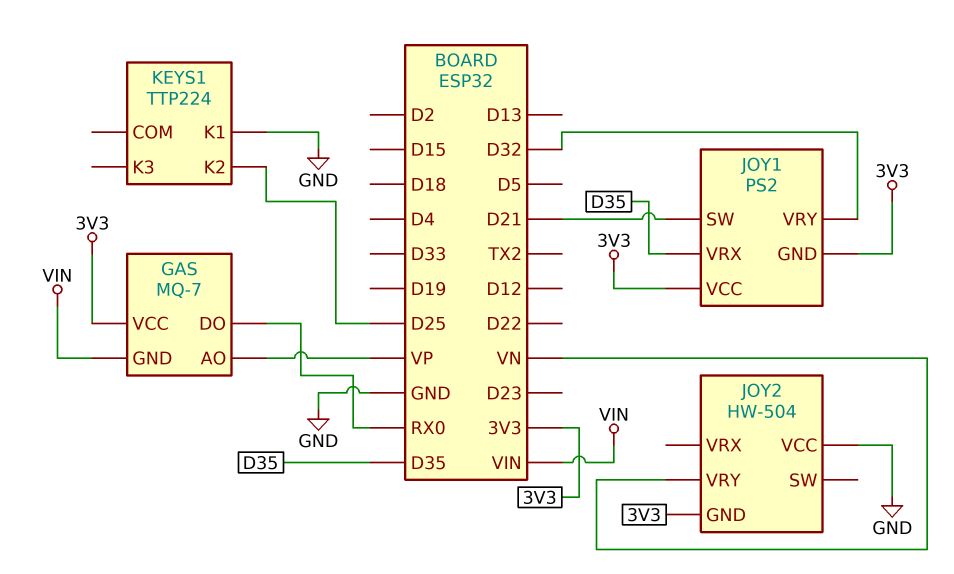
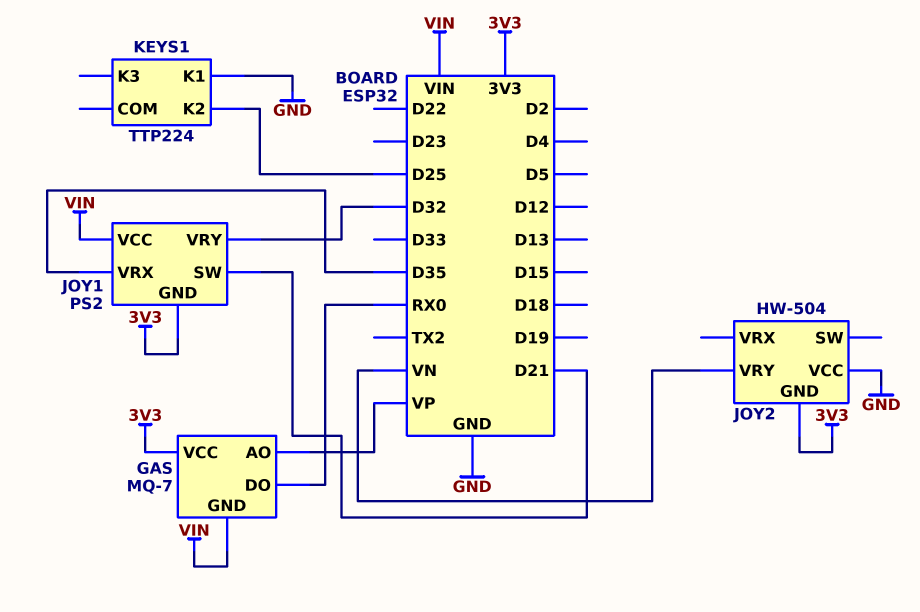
JOY1 pin VCC: 3V3 -> VIN

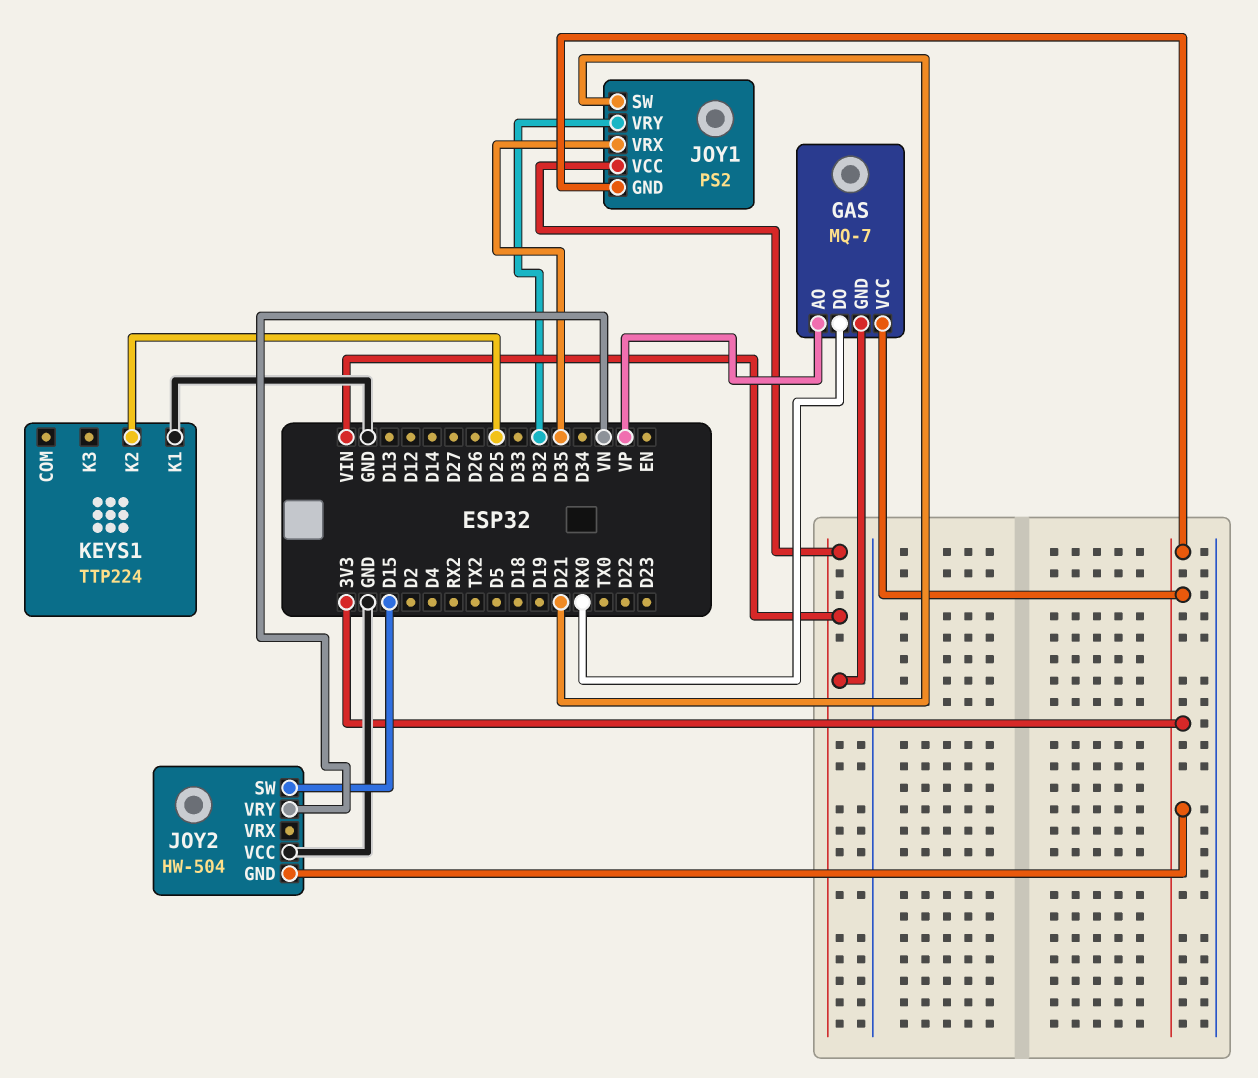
JOY2 pin SW: none -> D15

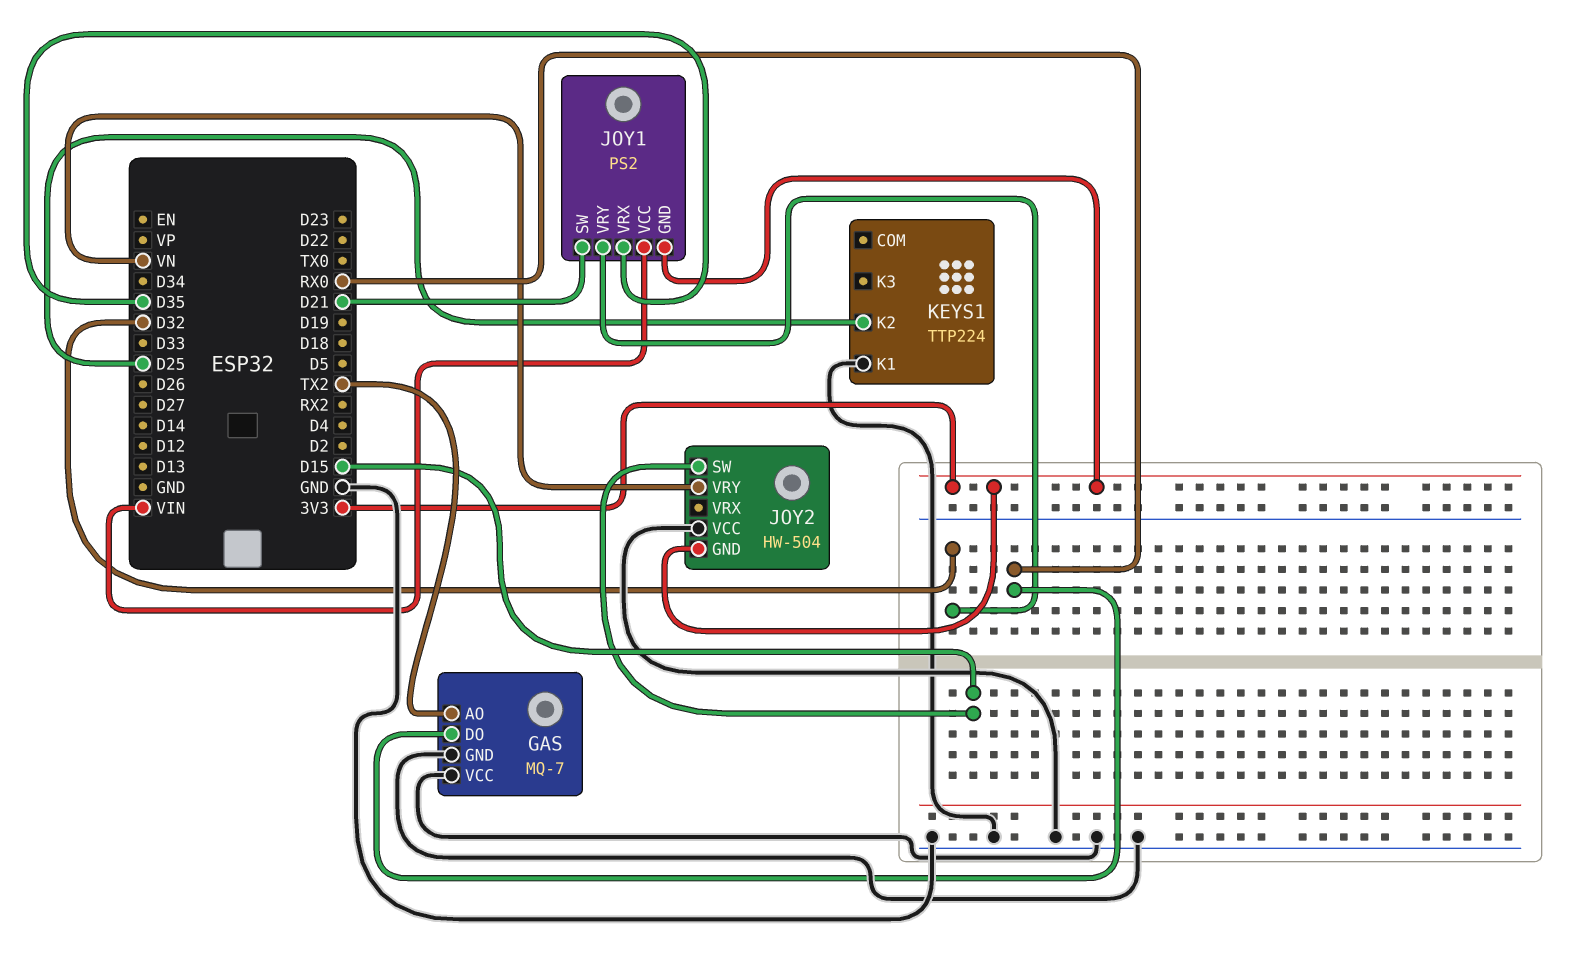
GAS pin AO: VP -> TX2
GAS pin GND: VIN -> GND
GAS pin VCC: 3V3 -> GND

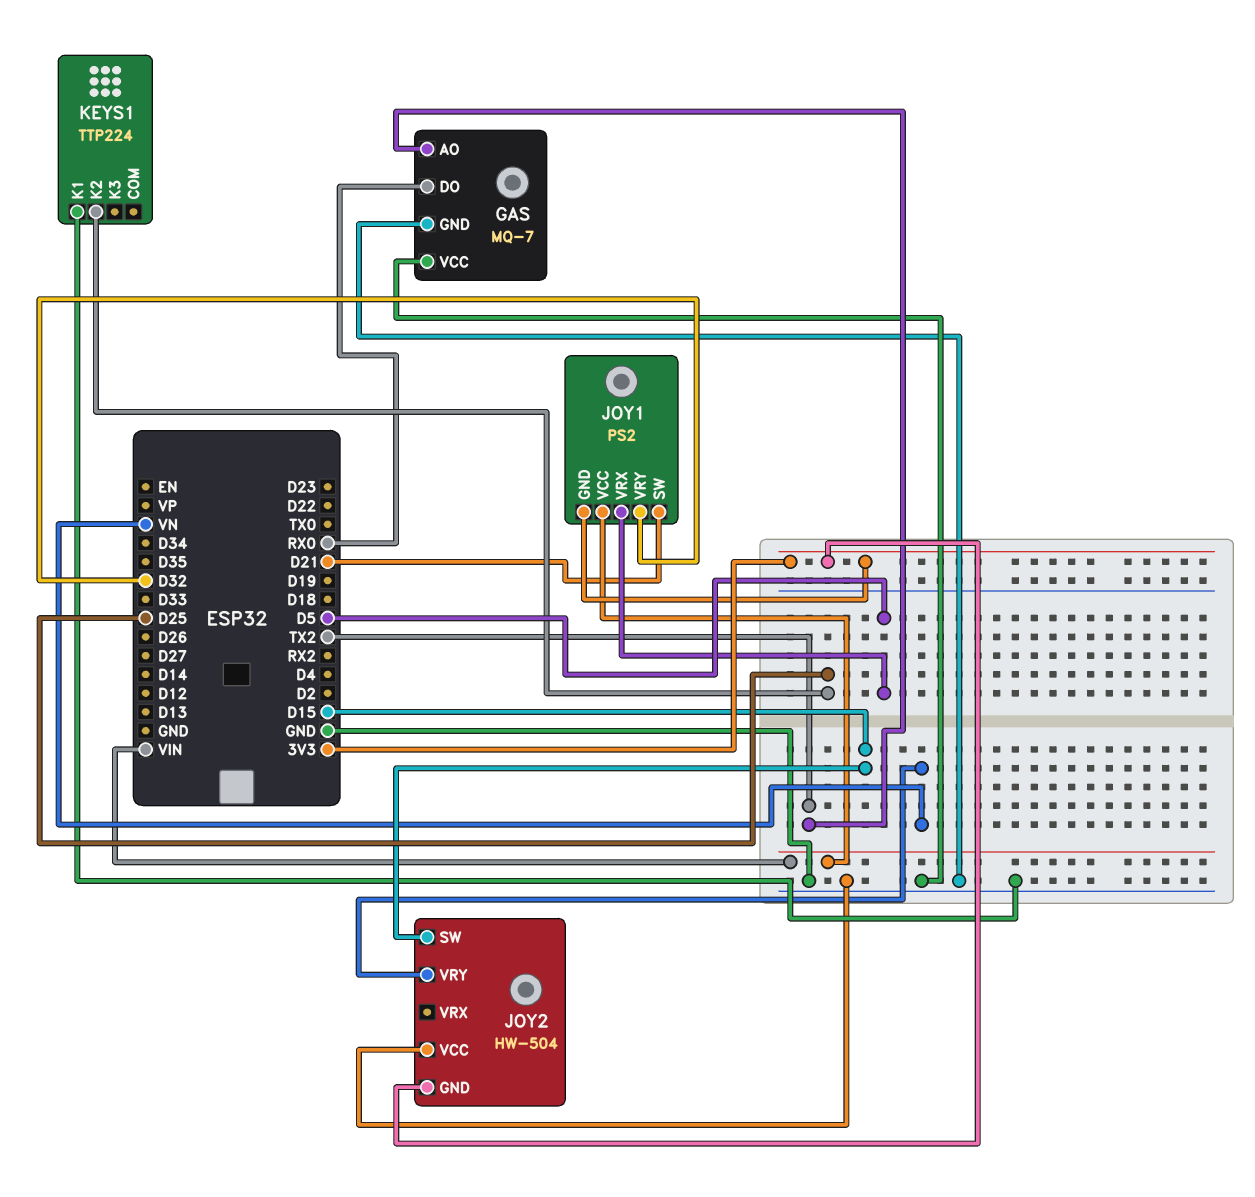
JOY1 pin VRX: D35 -> D5

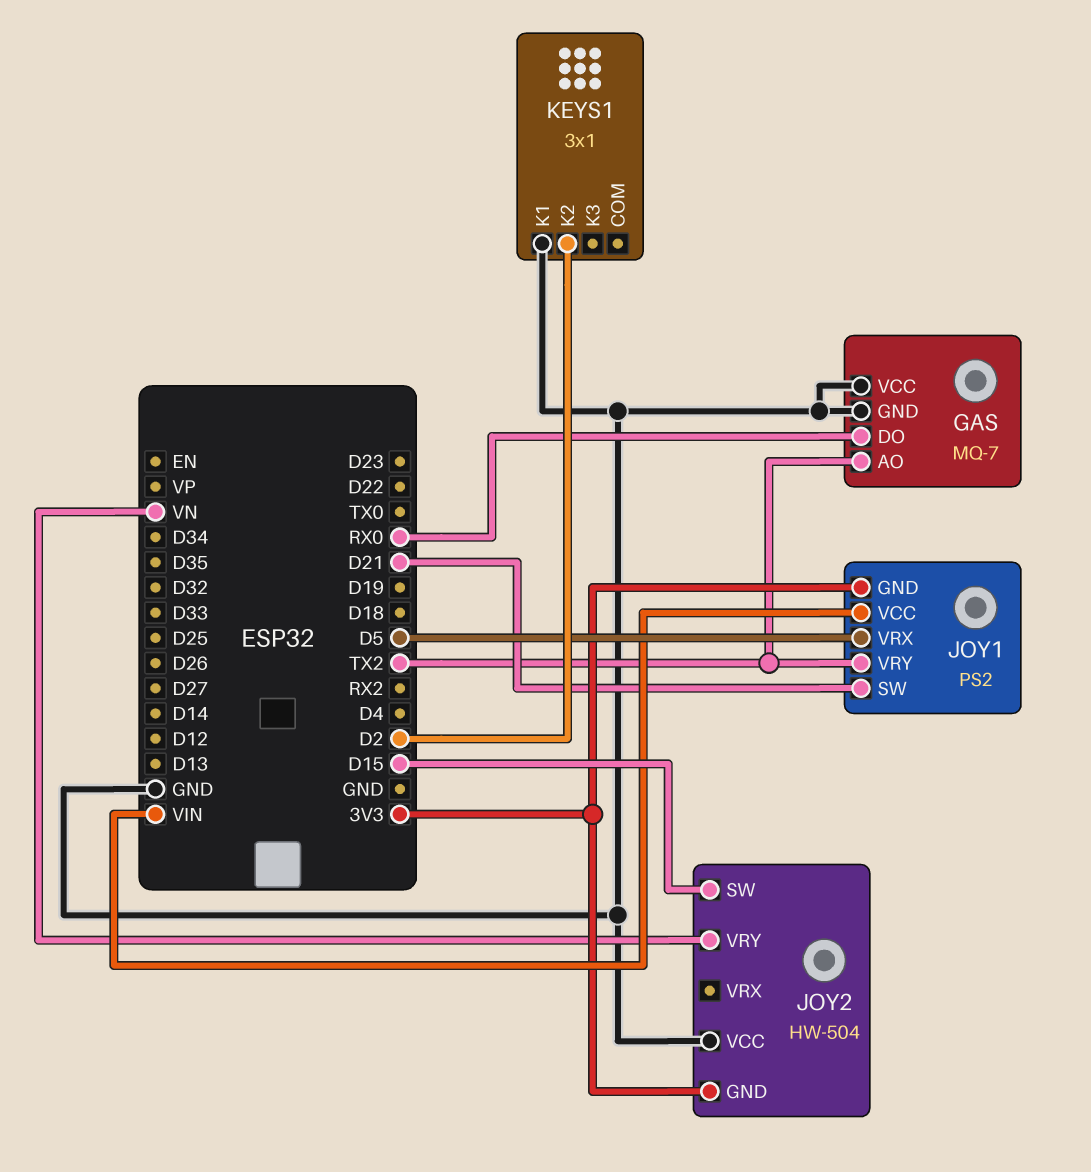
JOY1 pin VRY: D32 -> TX2
KEYS1: TTP224 -> 3x1
KEYS1 pin K2: D25 -> D2

